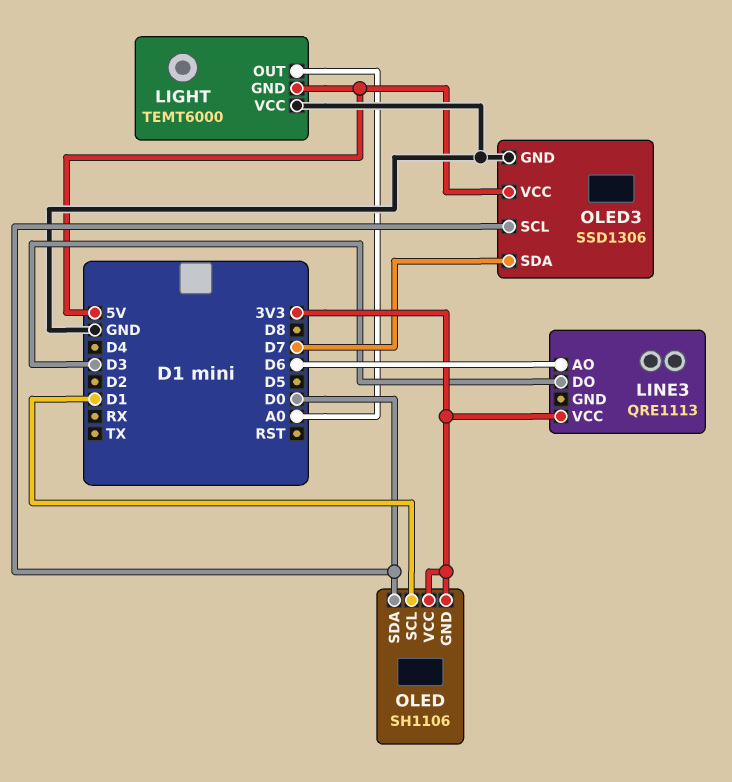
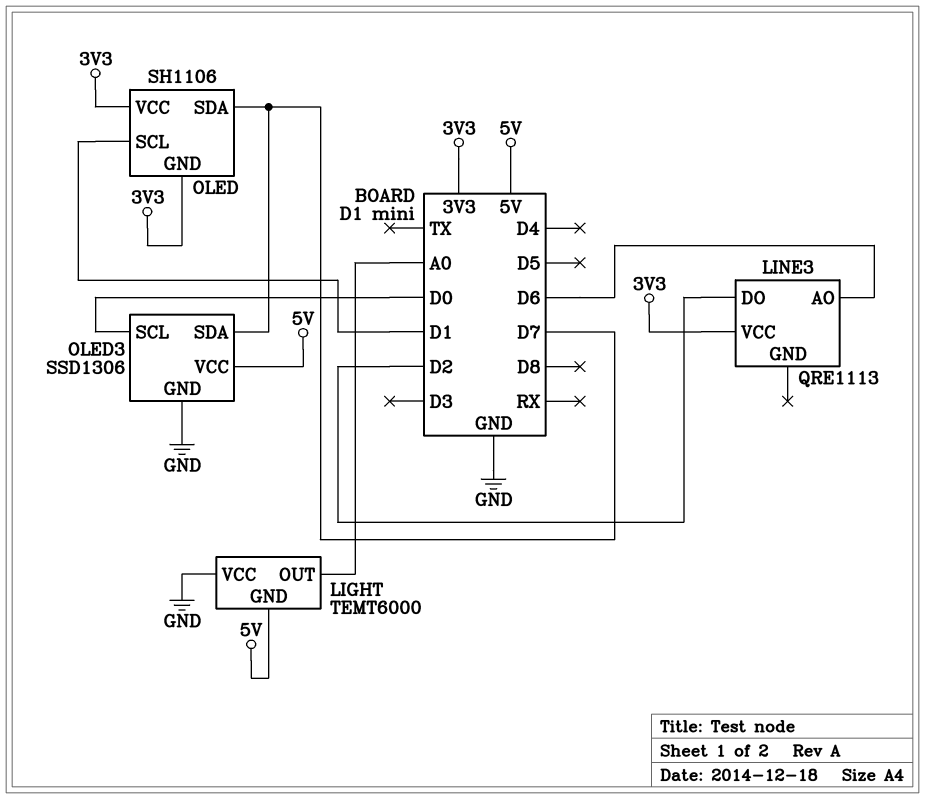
LINE3 pin DO: D3 -> D2
OLED pin SDA: D0 -> D7

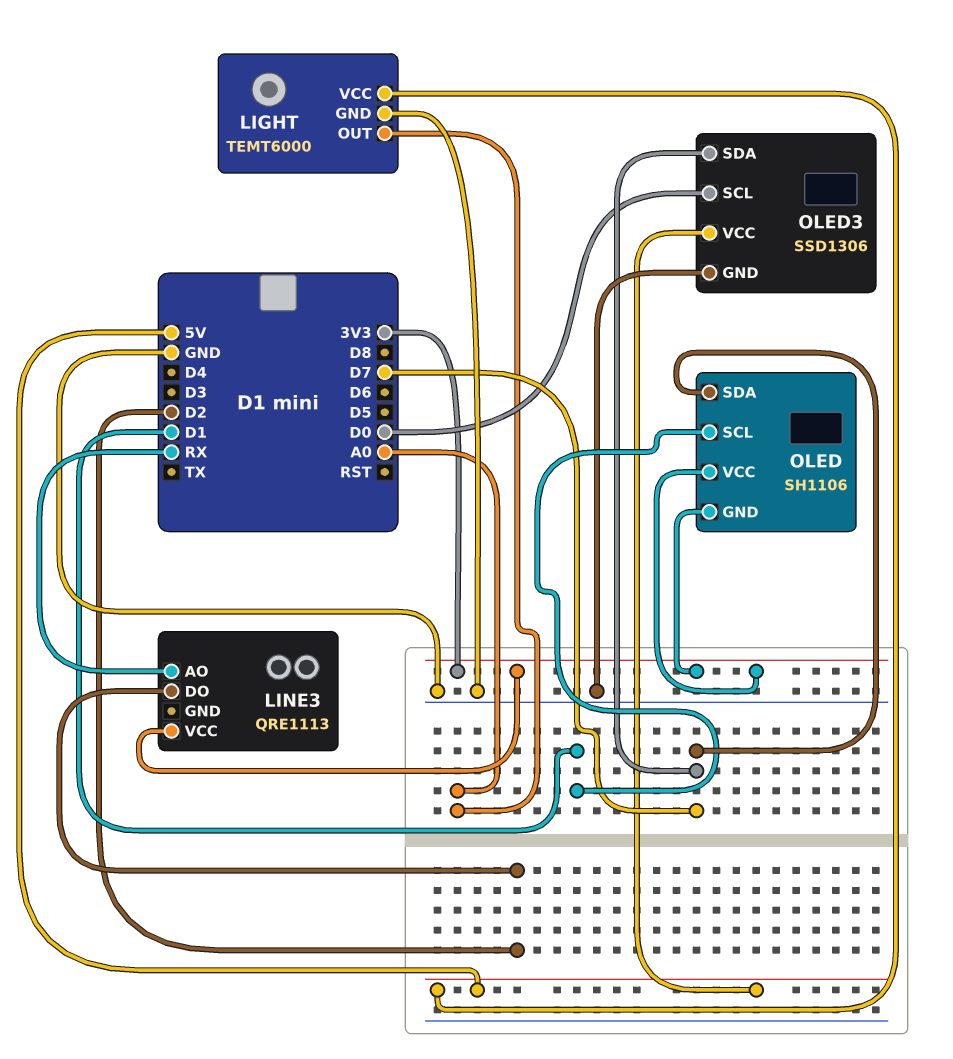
LIGHT pin GND: 5V -> GND
LIGHT pin VCC: GND -> 5V
LINE3 pin AO: D6 -> RX

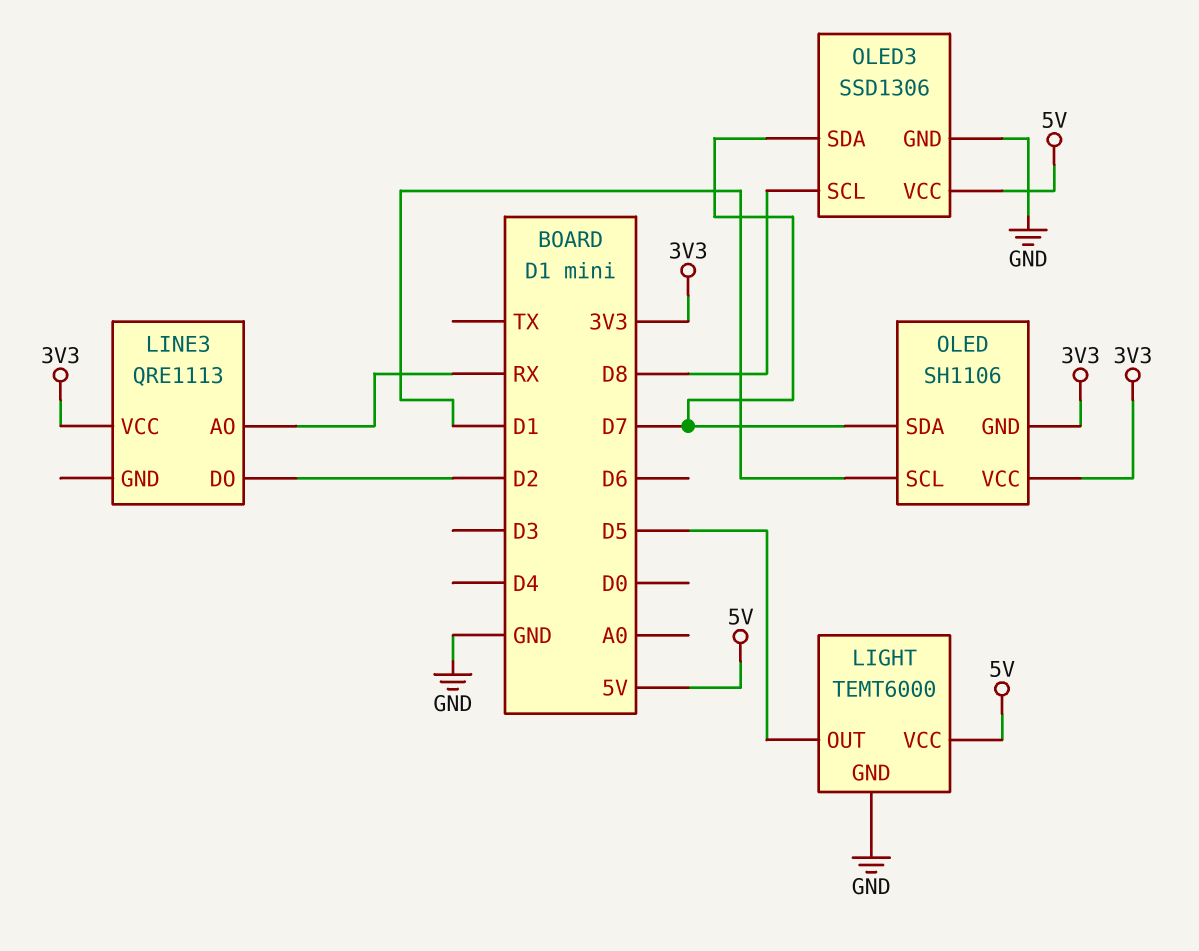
LIGHT pin OUT: A0 -> D5
OLED3 pin SCL: D0 -> D8

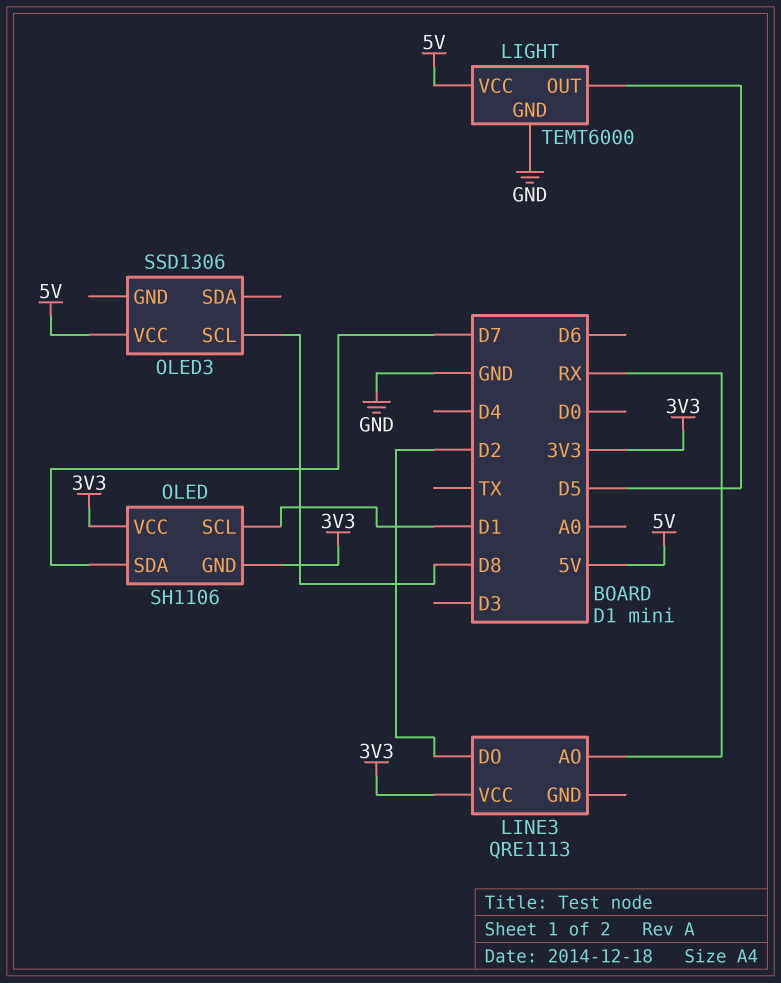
OLED3 pin GND: GND -> none
OLED3 pin SDA: D7 -> none

